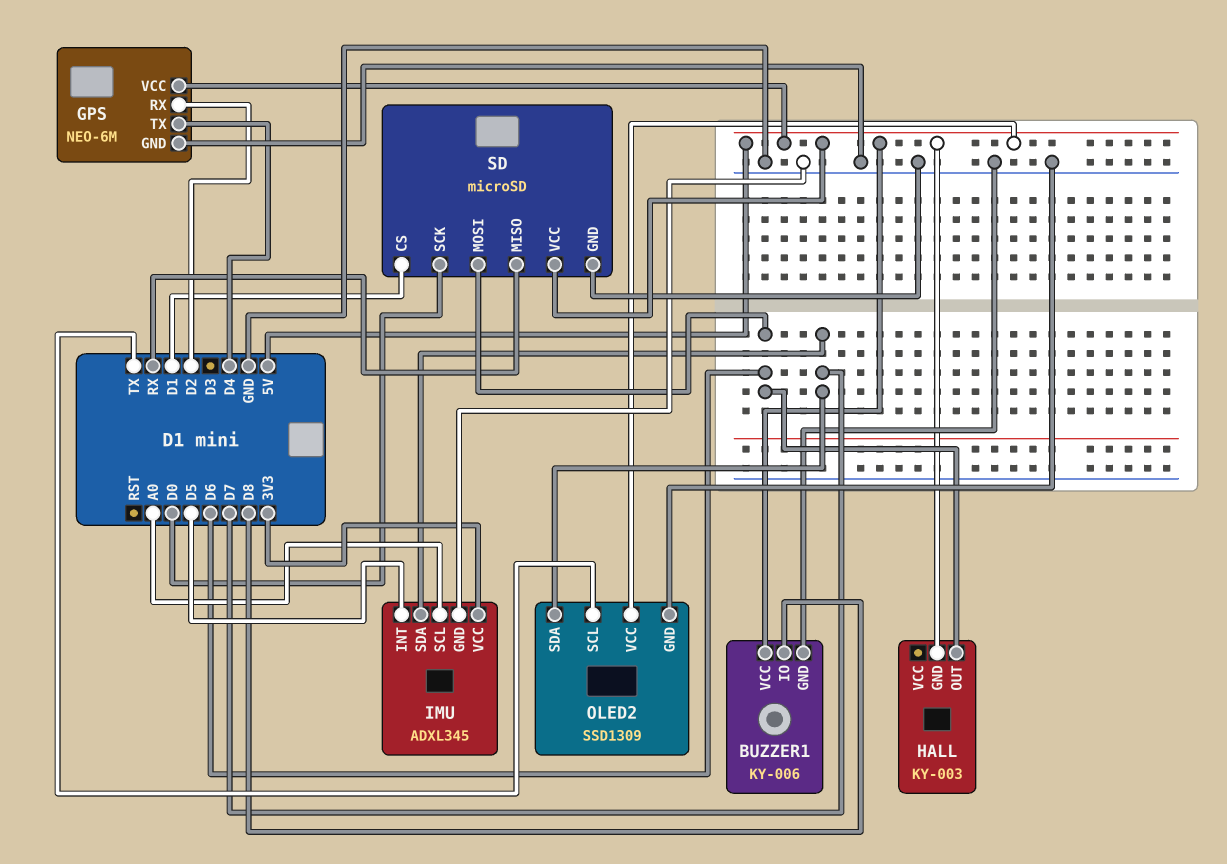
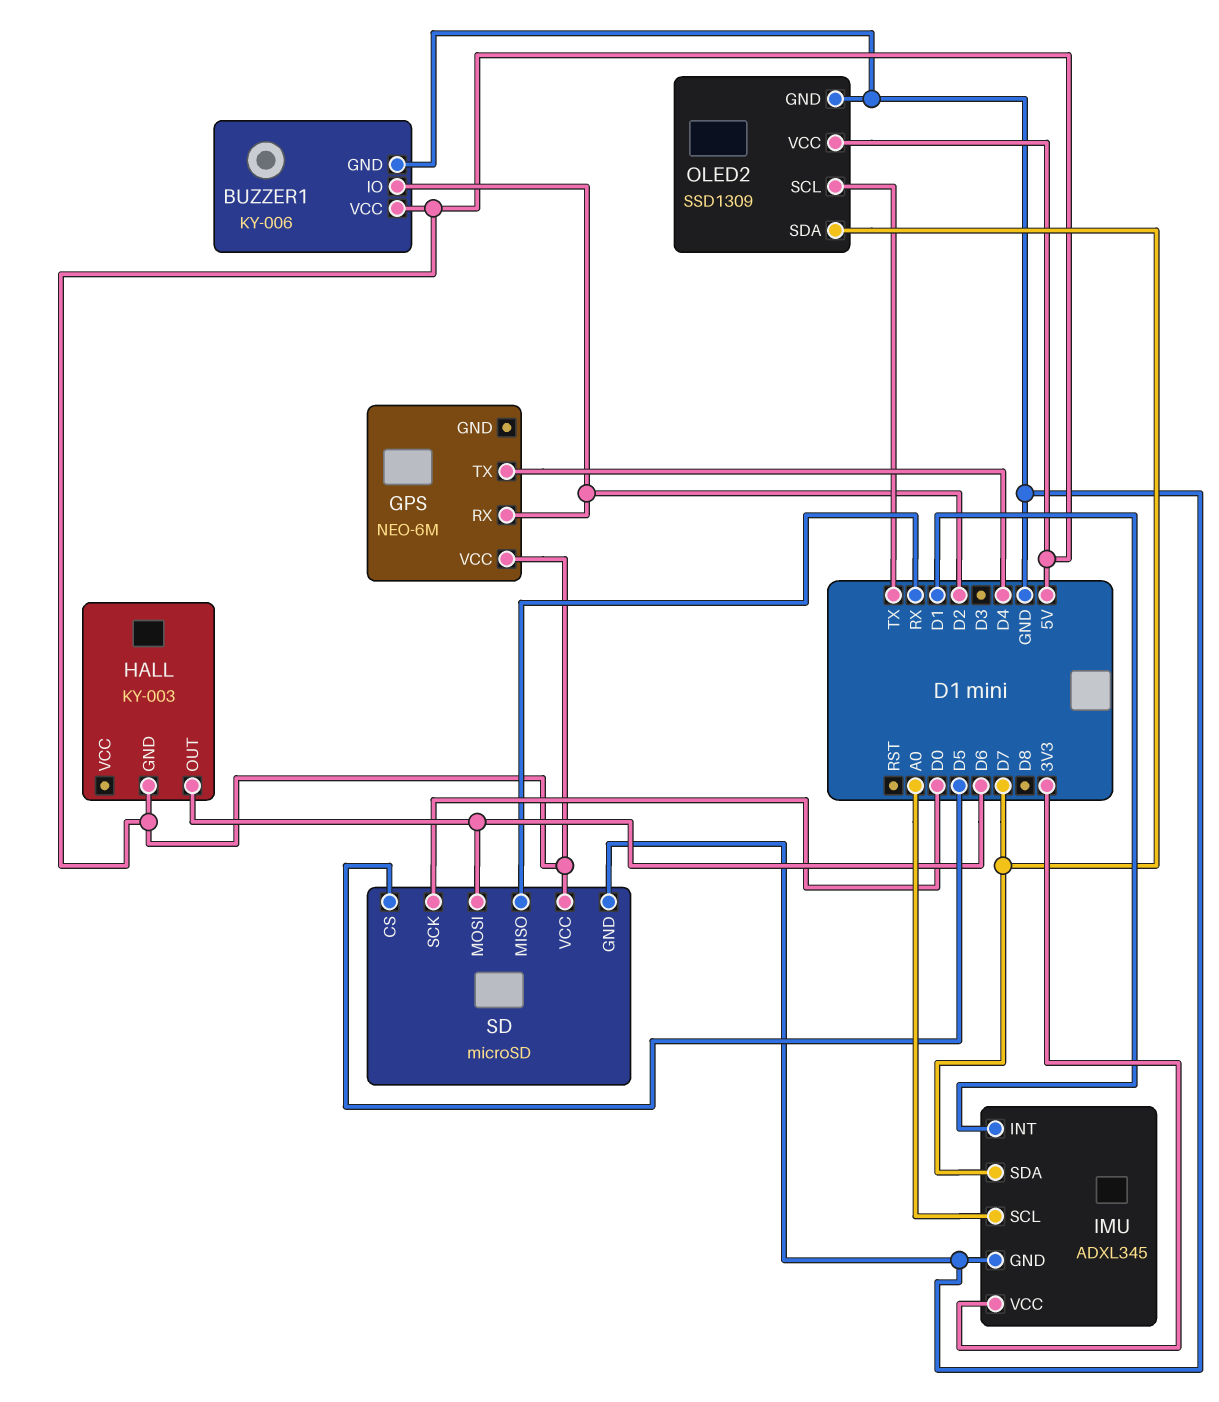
BUZZER1 pin IO: D8 -> D2
GPS pin GND: GND -> none
IMU pin INT: D5 -> D1
SD pin CS: D1 -> D5

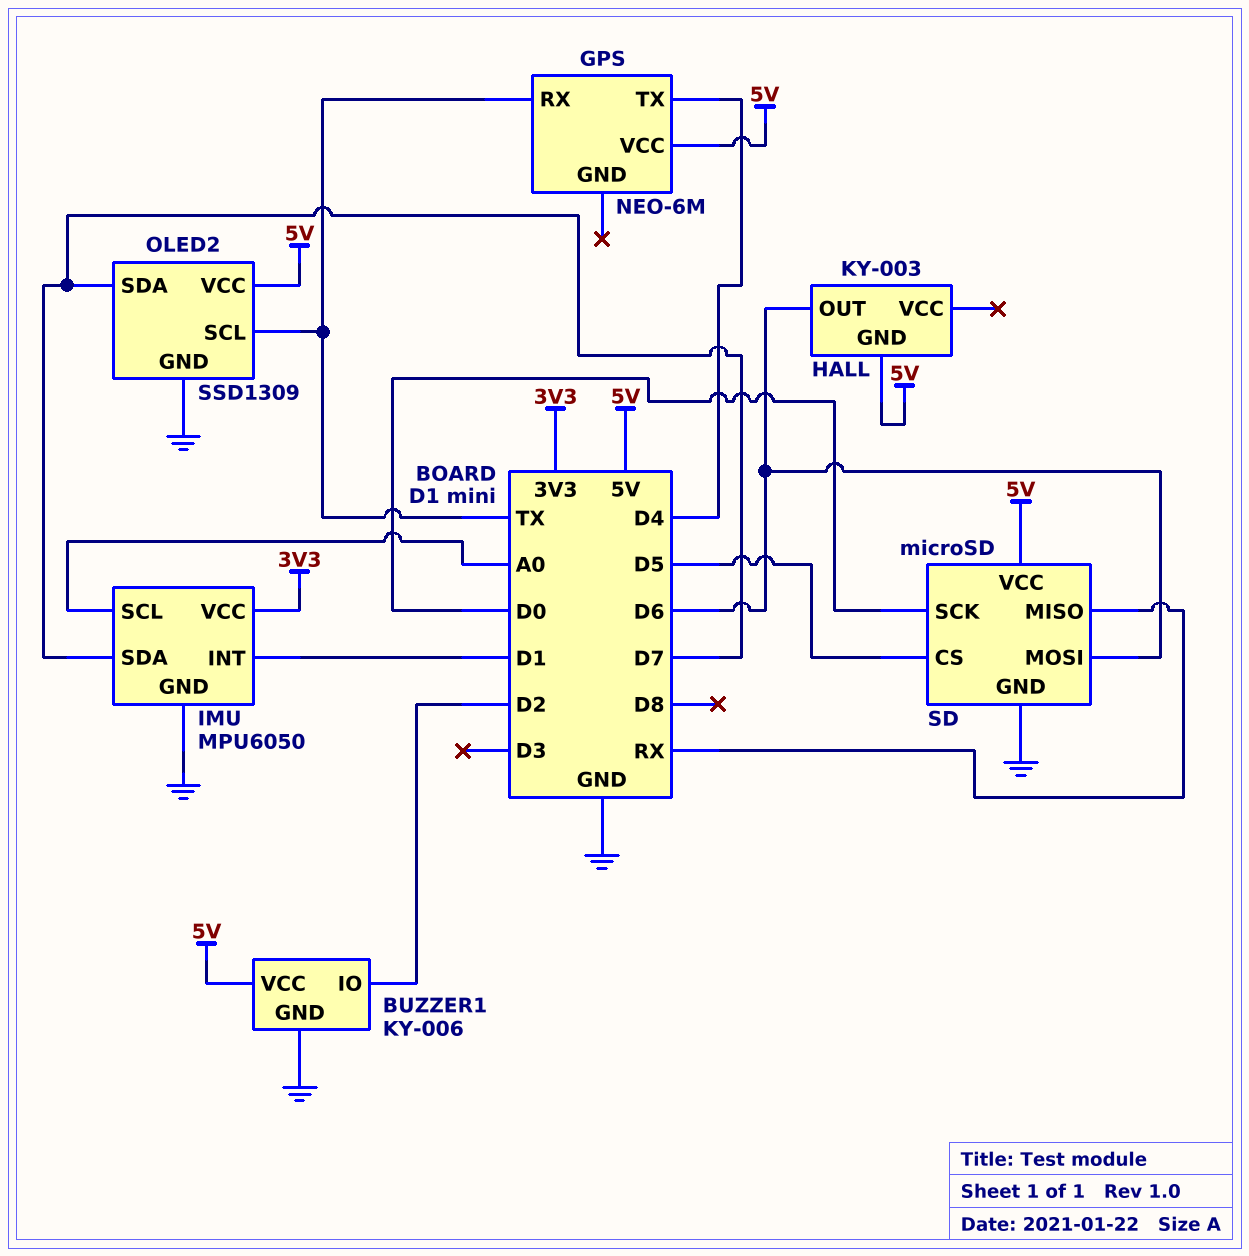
GPS pin RX: D2 -> TX
IMU: ADXL345 -> MPU6050

